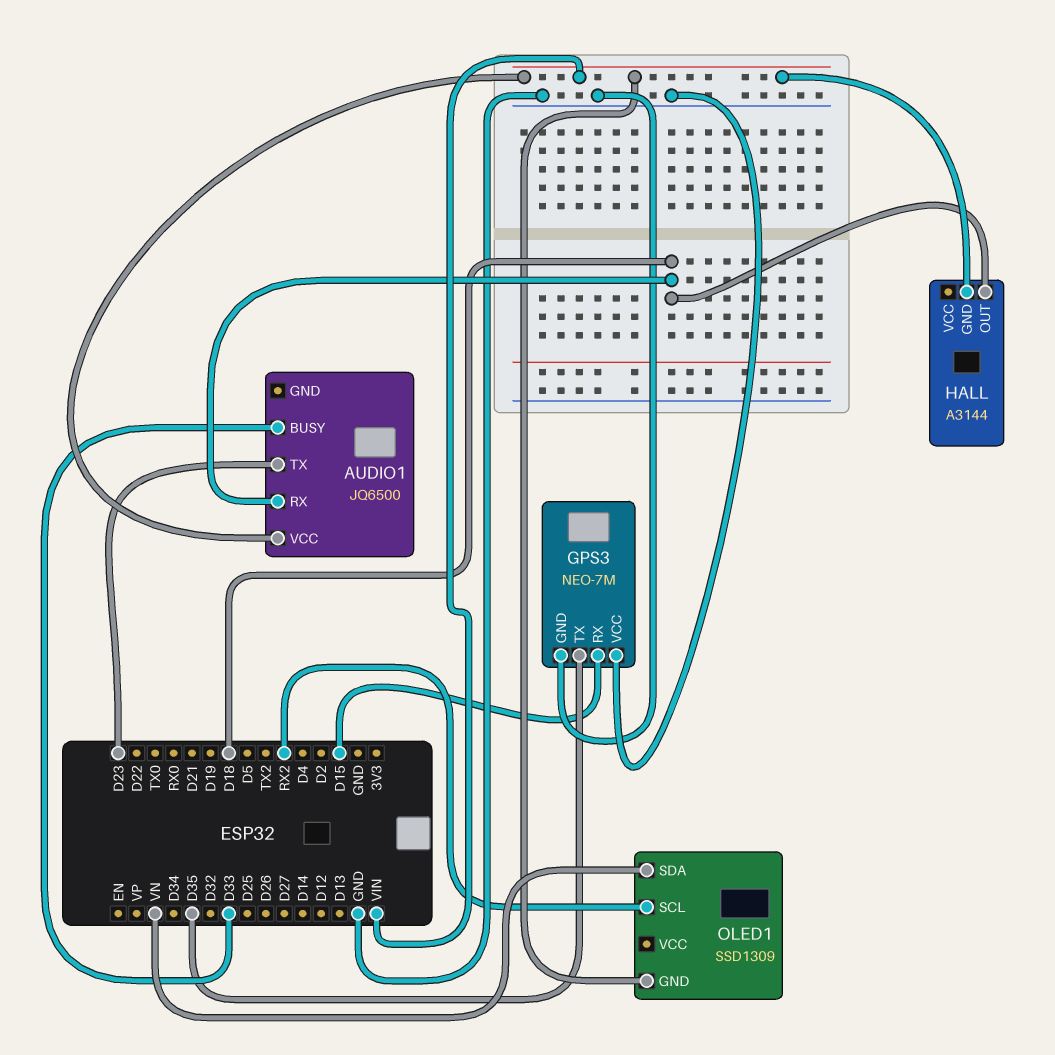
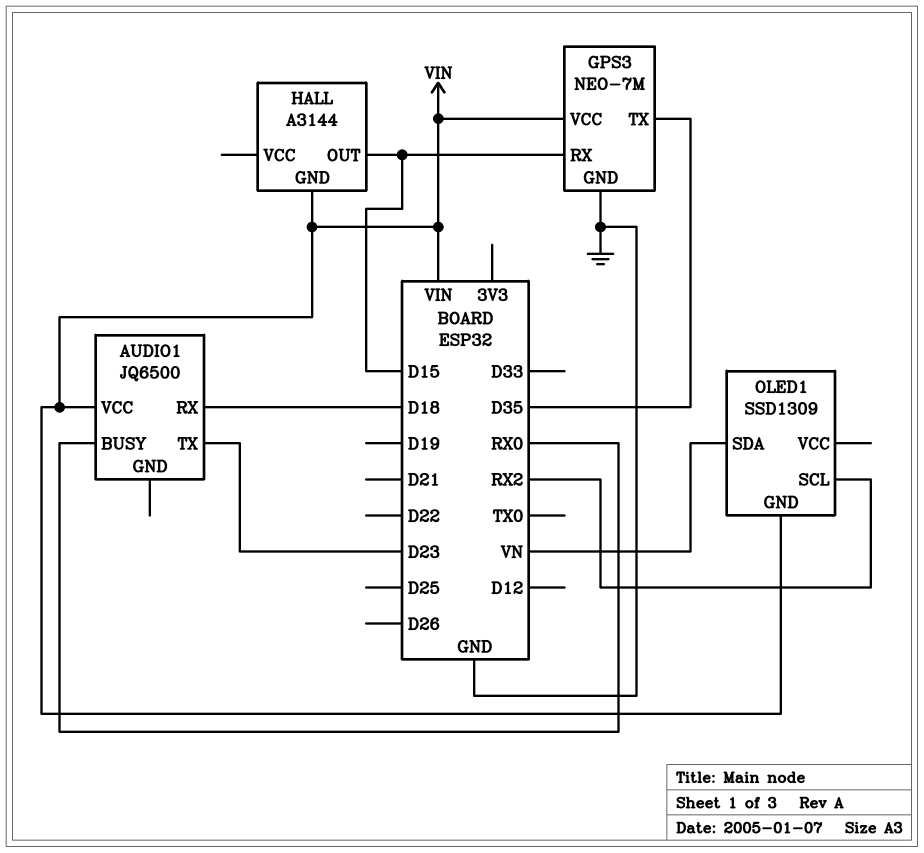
AUDIO1 pin BUSY: D33 -> RX0
GPS3 pin VCC: GND -> VIN
HALL pin OUT: D18 -> D15

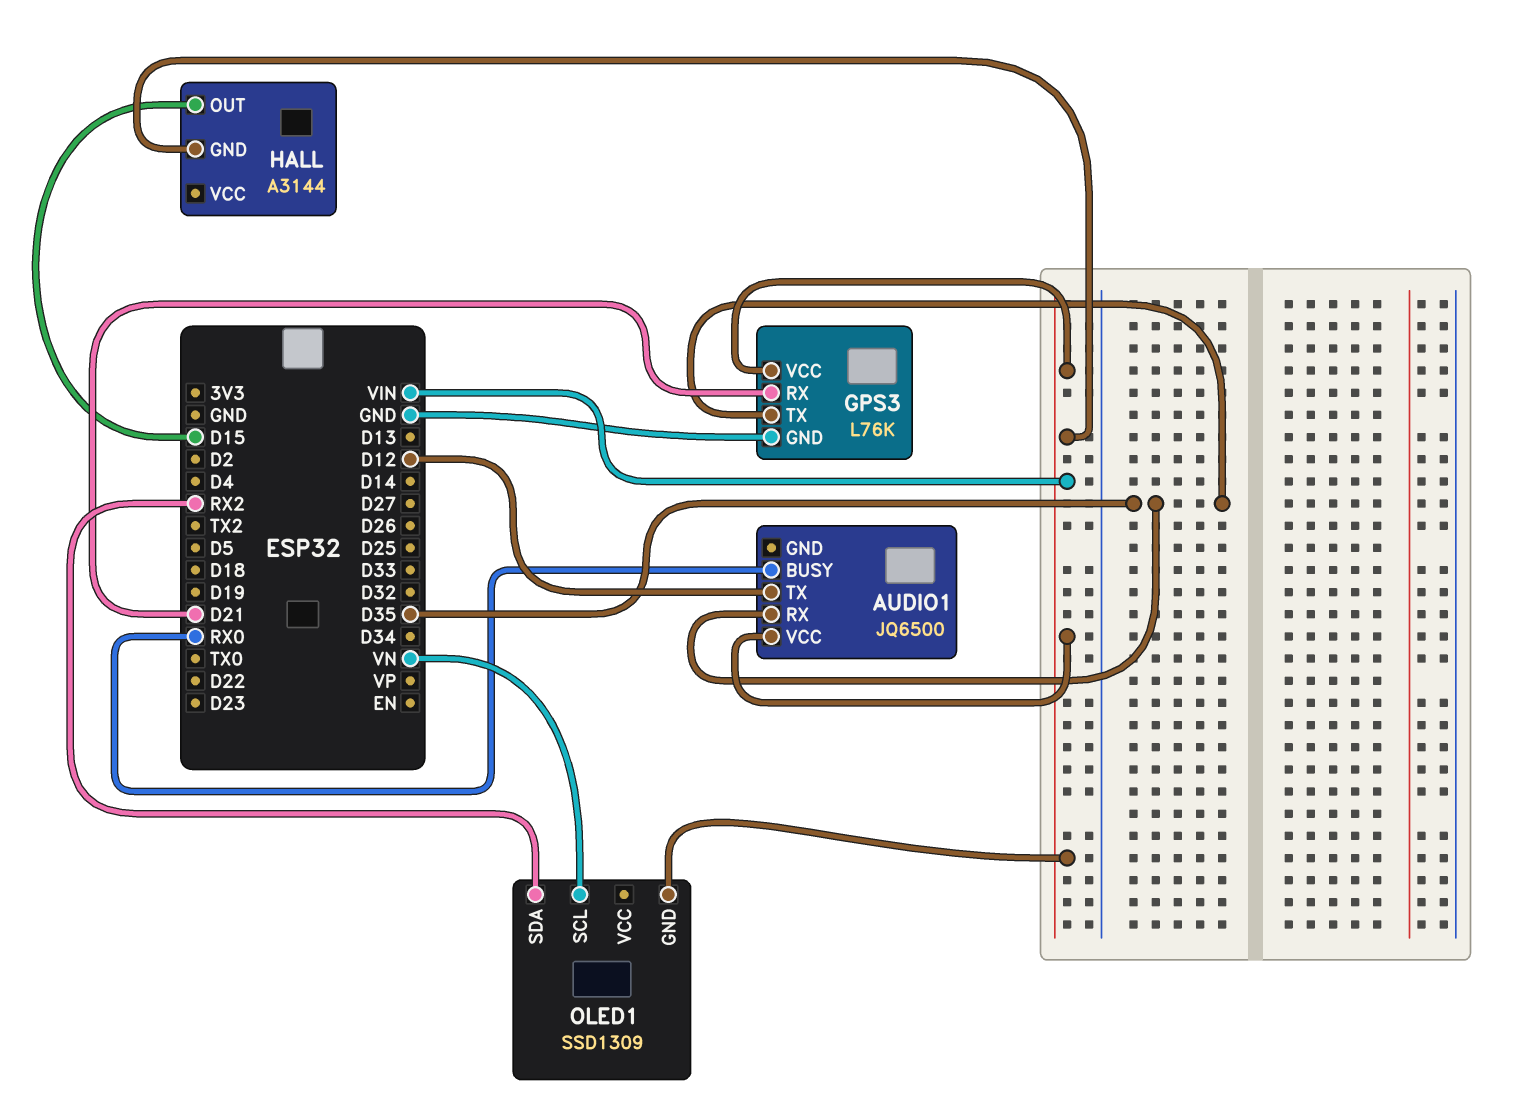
AUDIO1 pin RX: D18 -> D35
AUDIO1 pin TX: D23 -> D12
GPS3: NEO-7M -> L76K
GPS3 pin RX: D15 -> D21
OLED1 pin SCL: RX2 -> VN
OLED1 pin SDA: VN -> RX2

